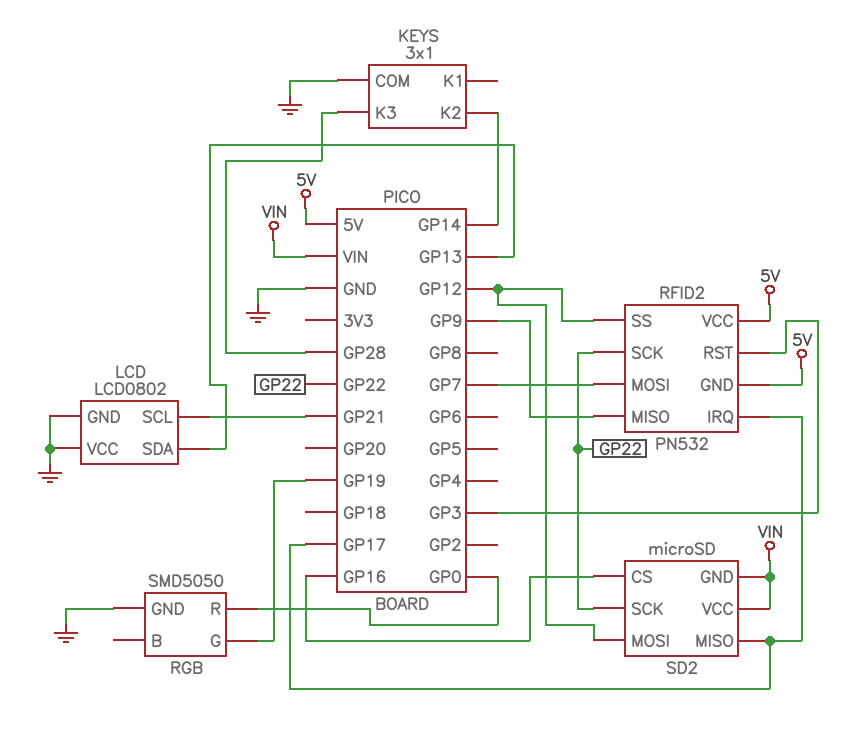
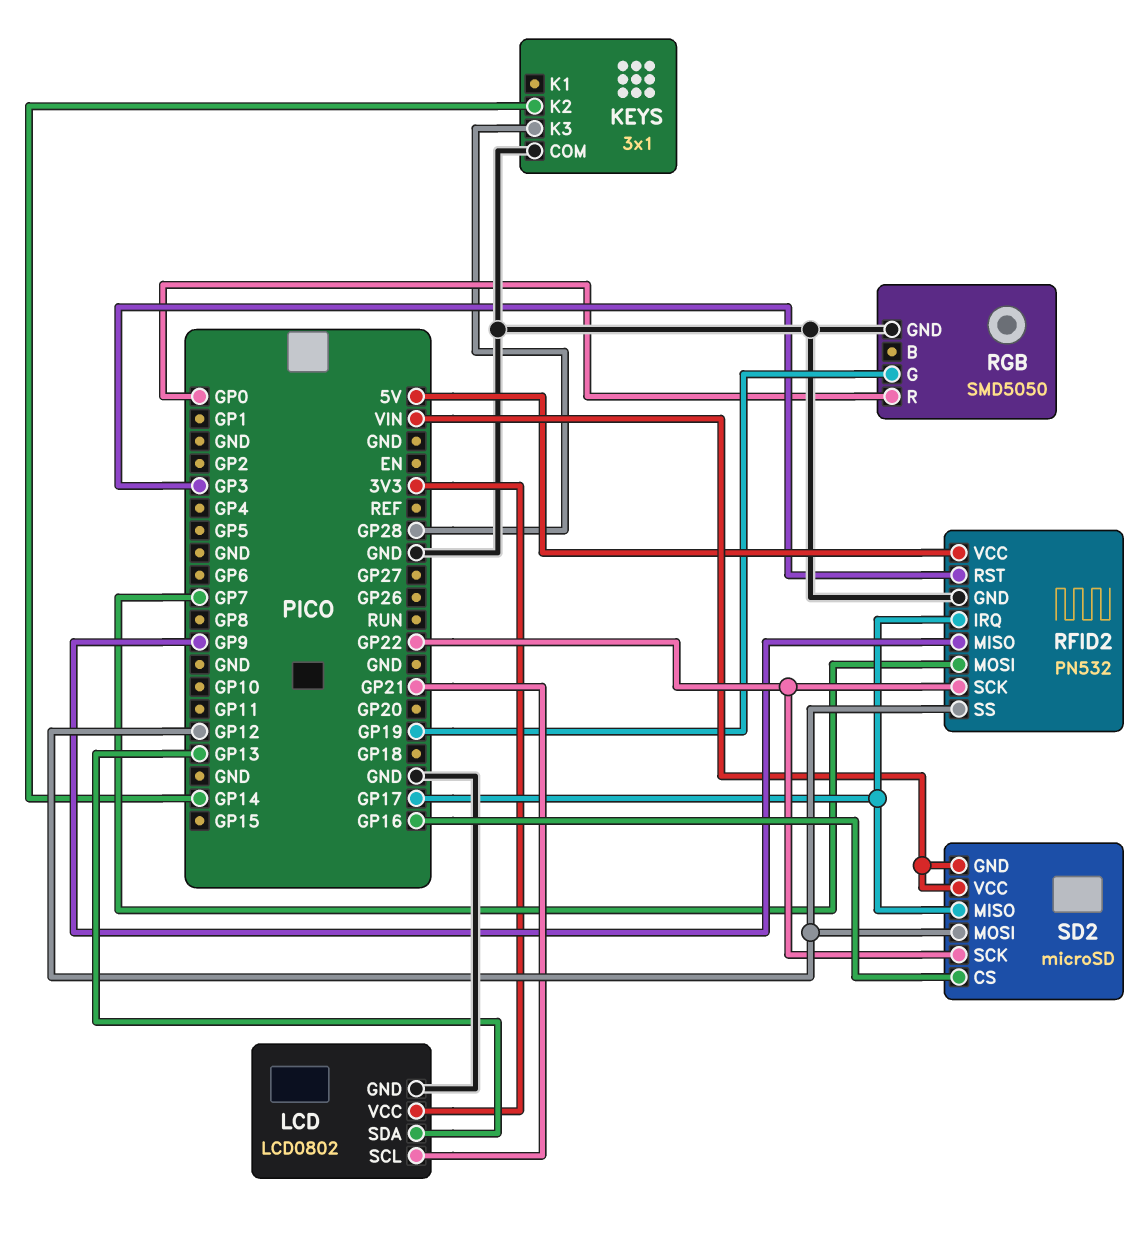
LCD pin VCC: GND -> 3V3
RFID2 pin GND: 5V -> GND

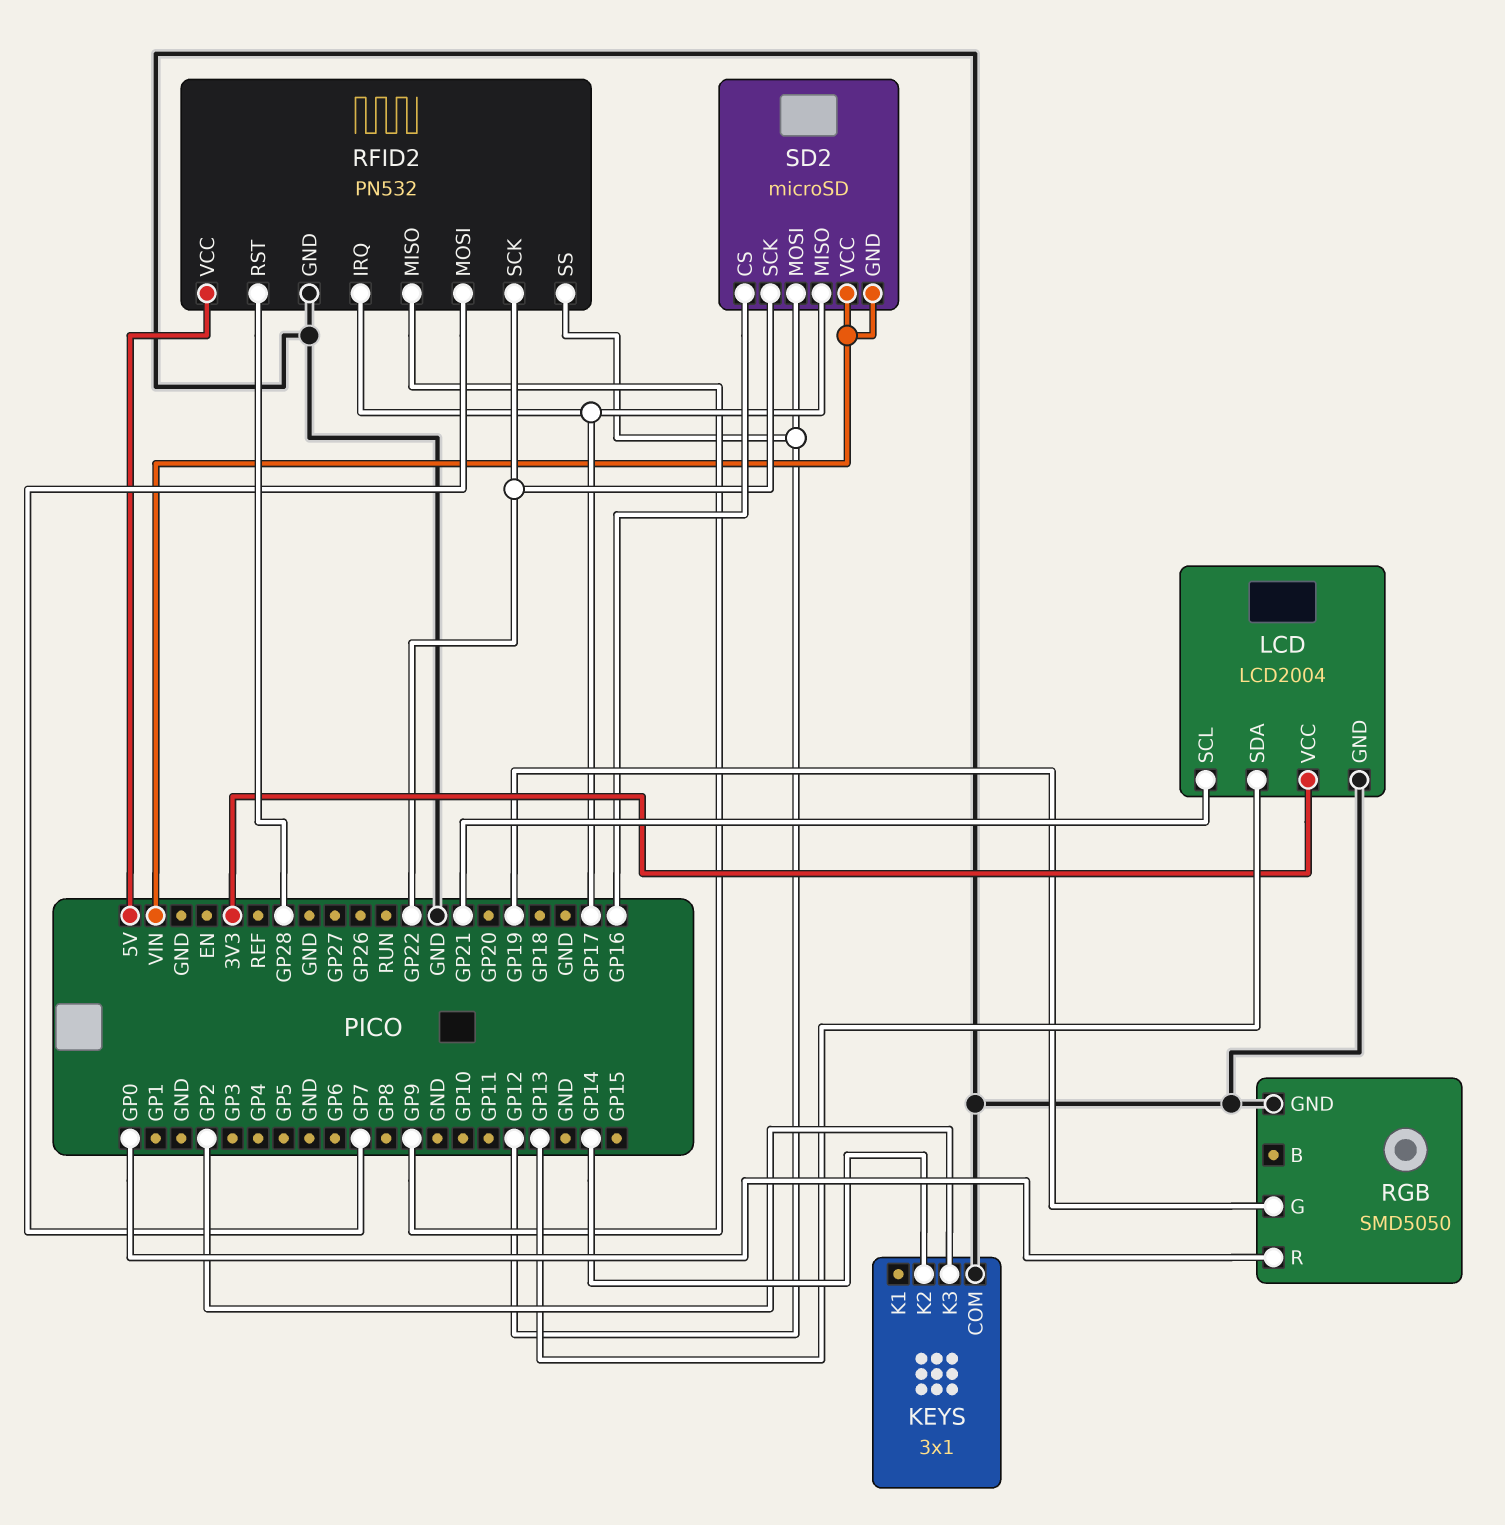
KEYS pin K3: GP28 -> GP2
LCD: LCD0802 -> LCD2004
RFID2 pin RST: GP3 -> GP28

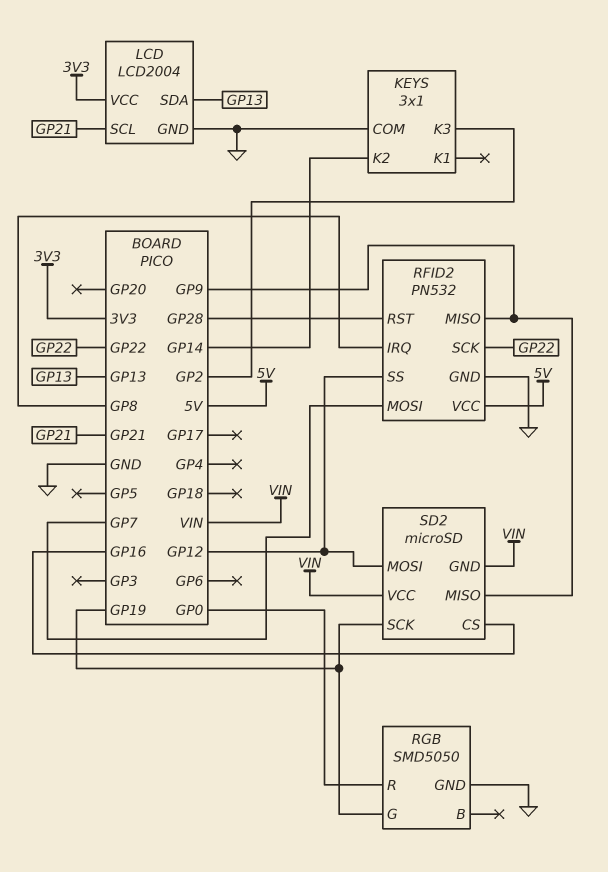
RFID2 pin IRQ: GP17 -> GP8
SD2 pin MISO: GP17 -> GP9
SD2 pin SCK: GP22 -> GP19

